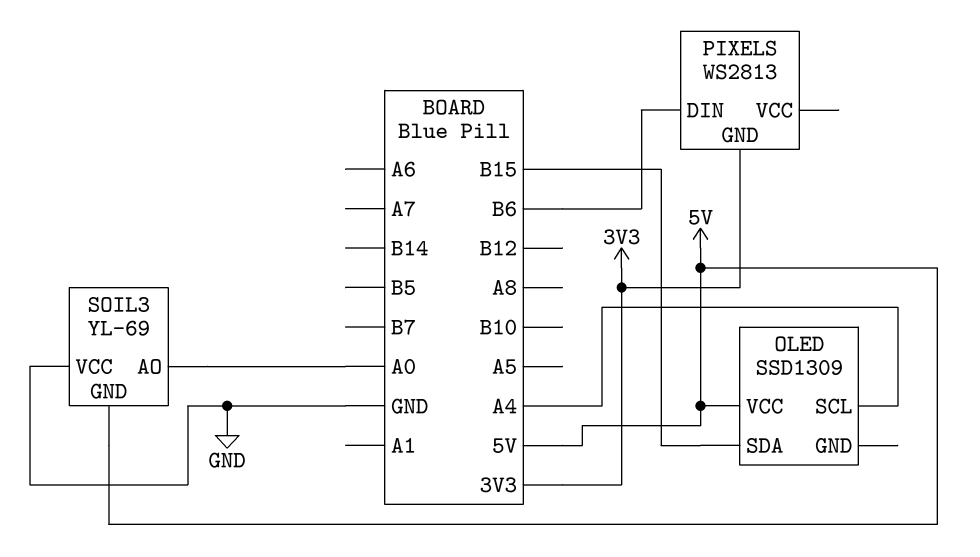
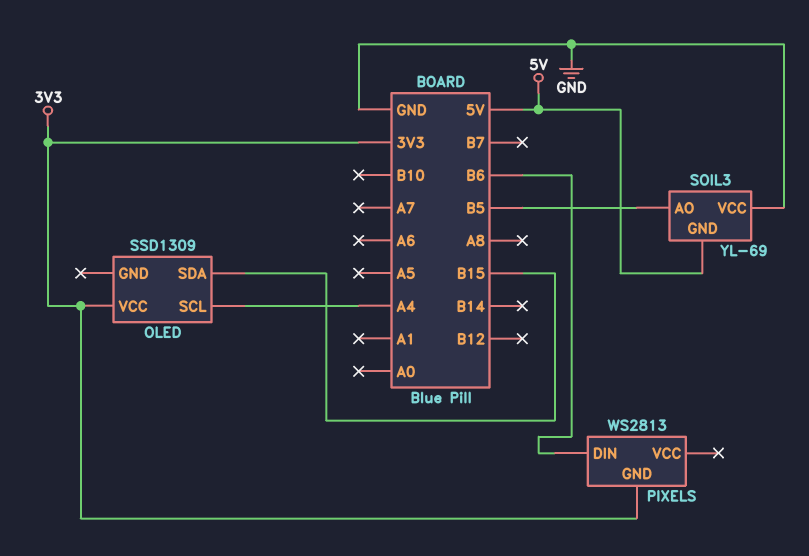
OLED pin VCC: 5V -> 3V3
SOIL3 pin AO: A0 -> B5

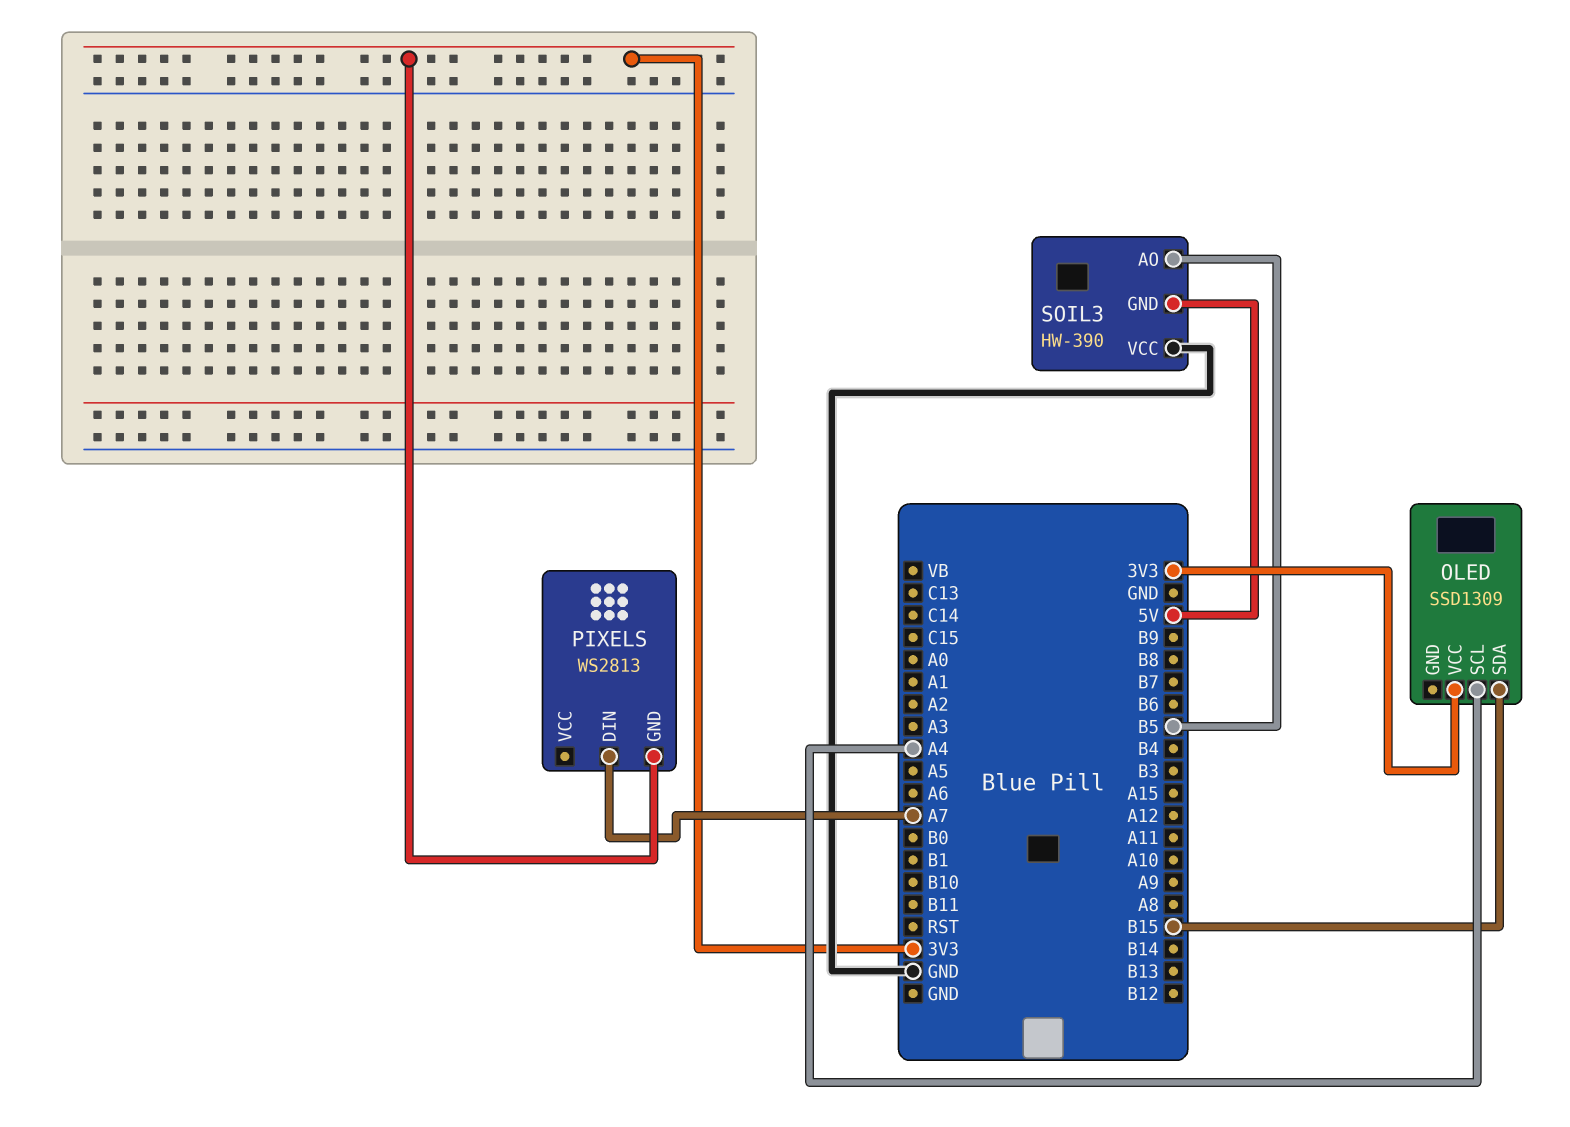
PIXELS pin DIN: B6 -> A7
SOIL3: YL-69 -> HW-390

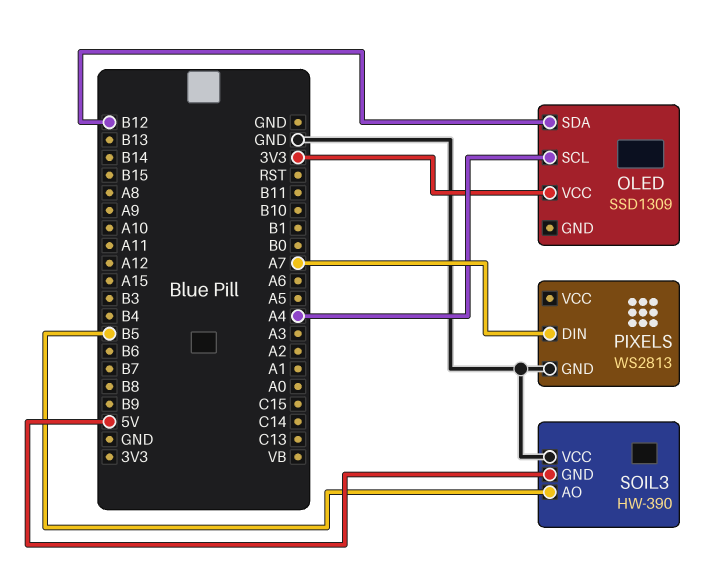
OLED pin SDA: B15 -> B12
PIXELS pin GND: 3V3 -> GND

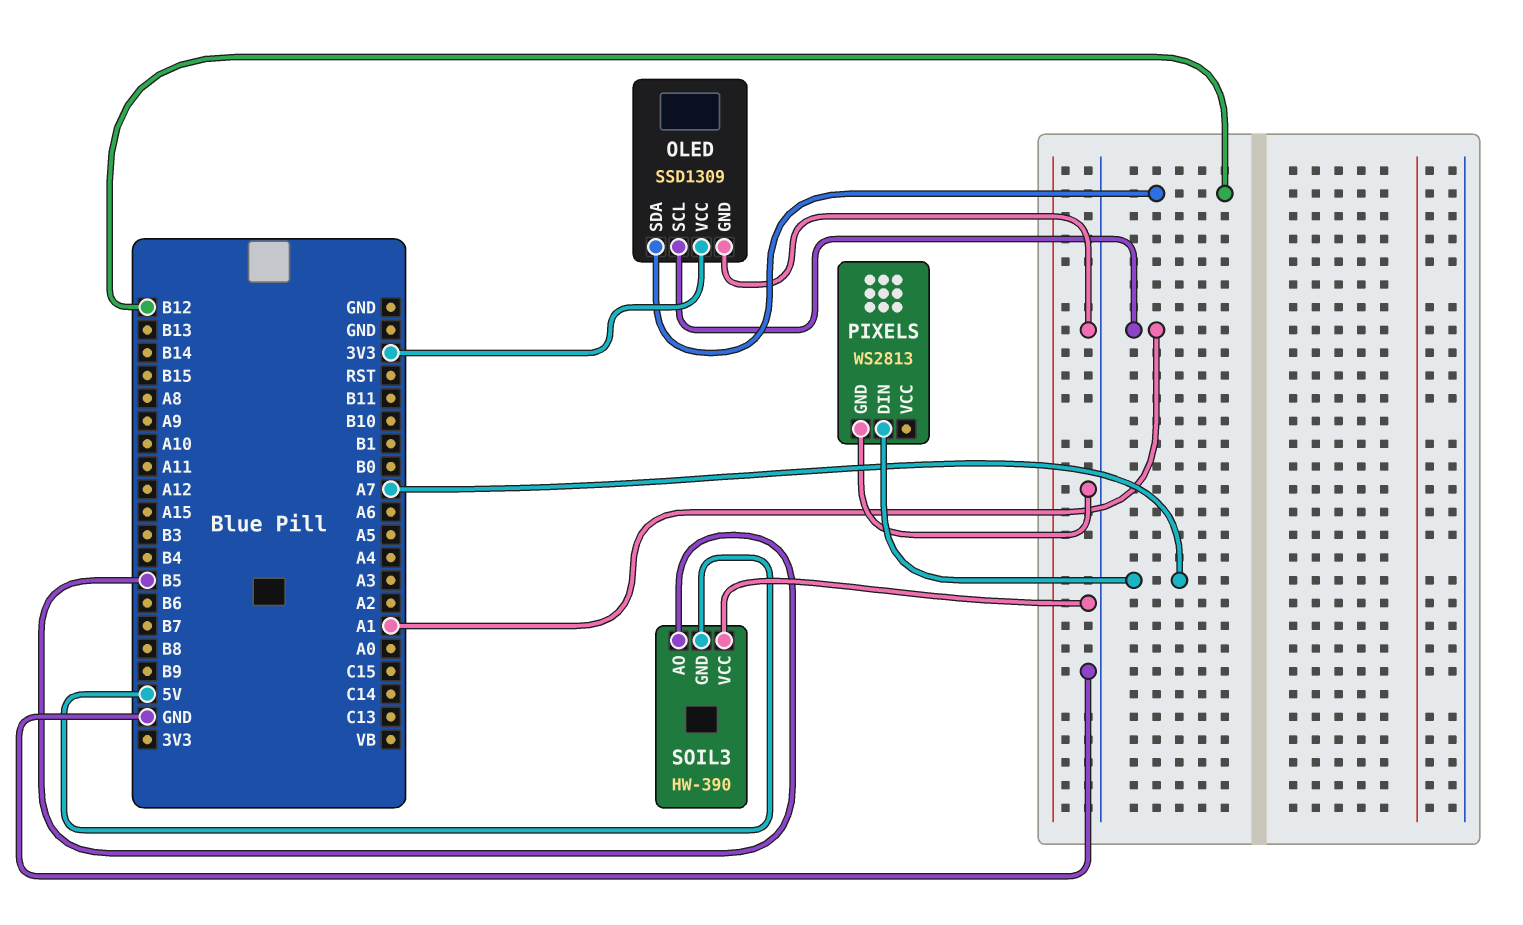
OLED pin GND: none -> GND
OLED pin SCL: A4 -> A1

